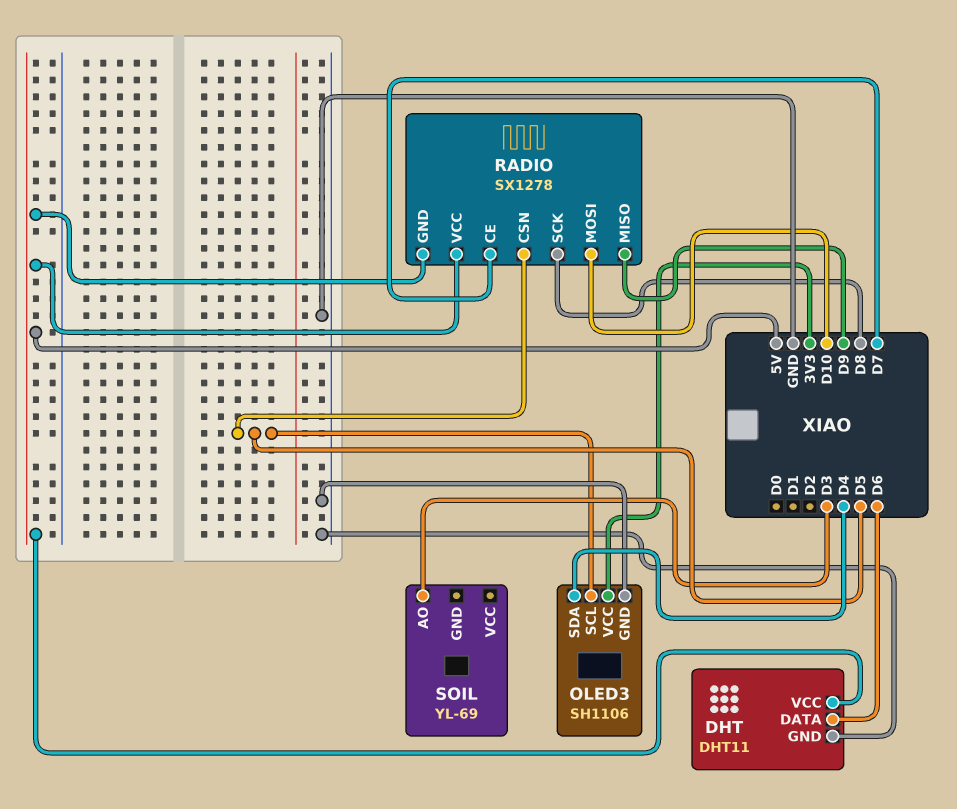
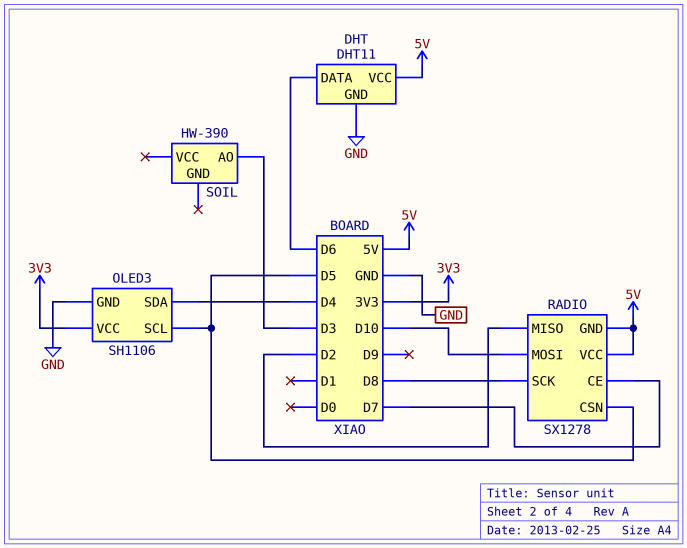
RADIO pin MISO: D9 -> D2
SOIL: YL-69 -> HW-390

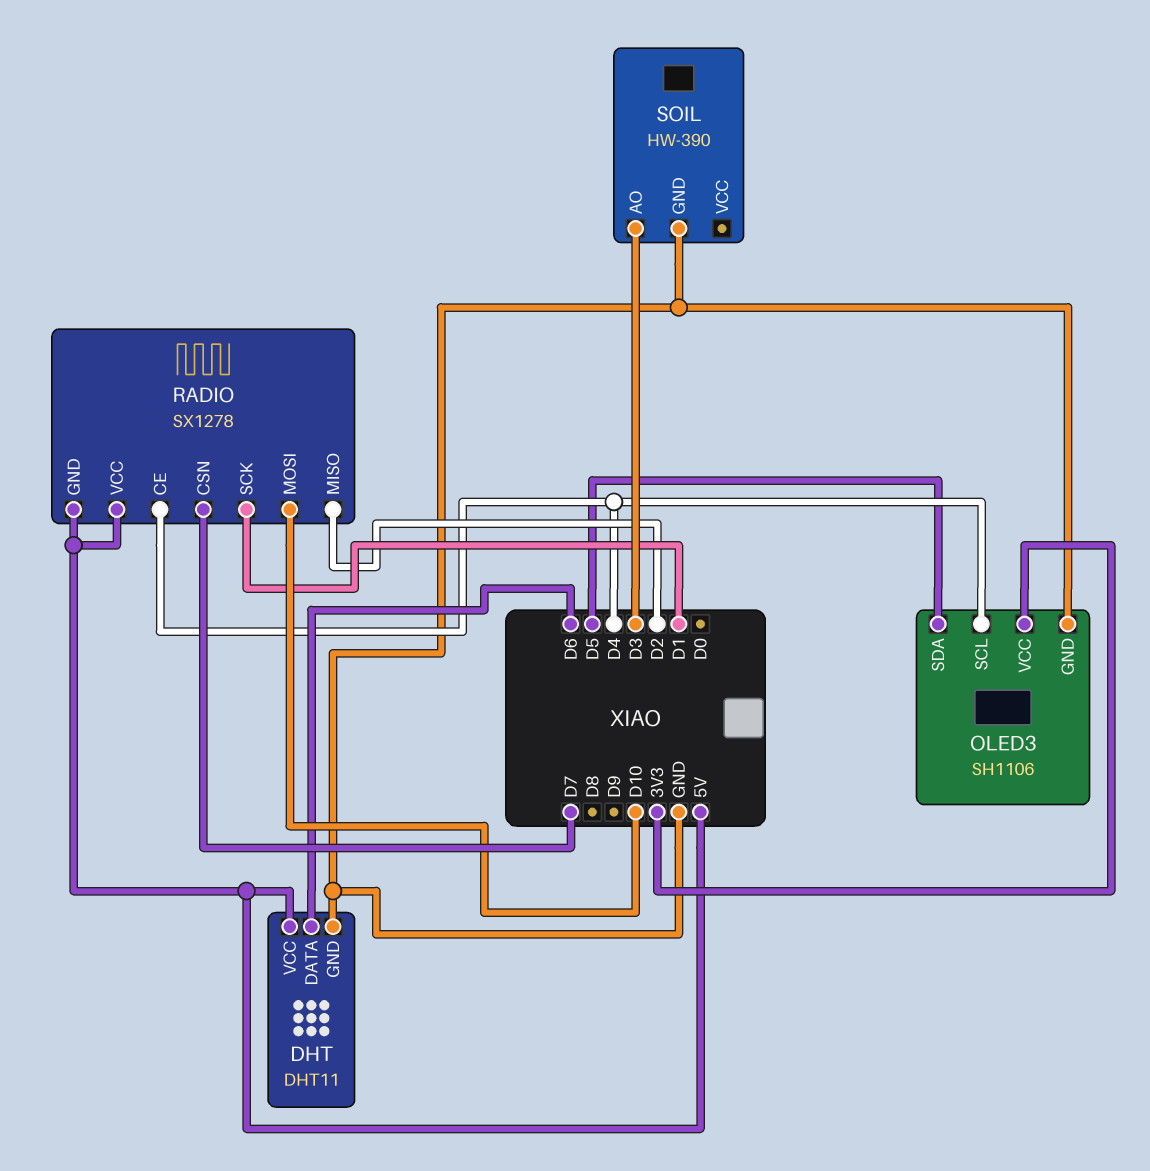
OLED3 pin SCL: D5 -> D4
OLED3 pin SDA: D4 -> D5
RADIO pin CE: D7 -> D4
RADIO pin CSN: D5 -> D7
RADIO pin SCK: D8 -> D1
SOIL pin GND: none -> GND

